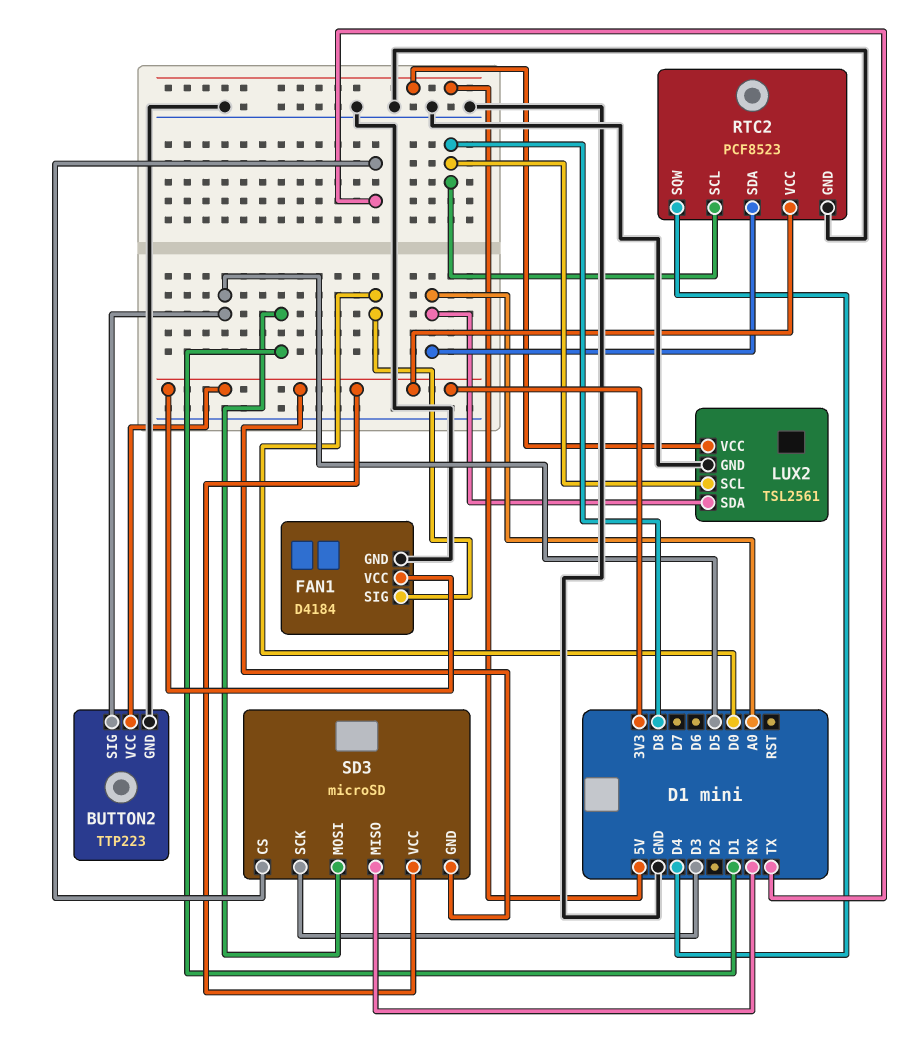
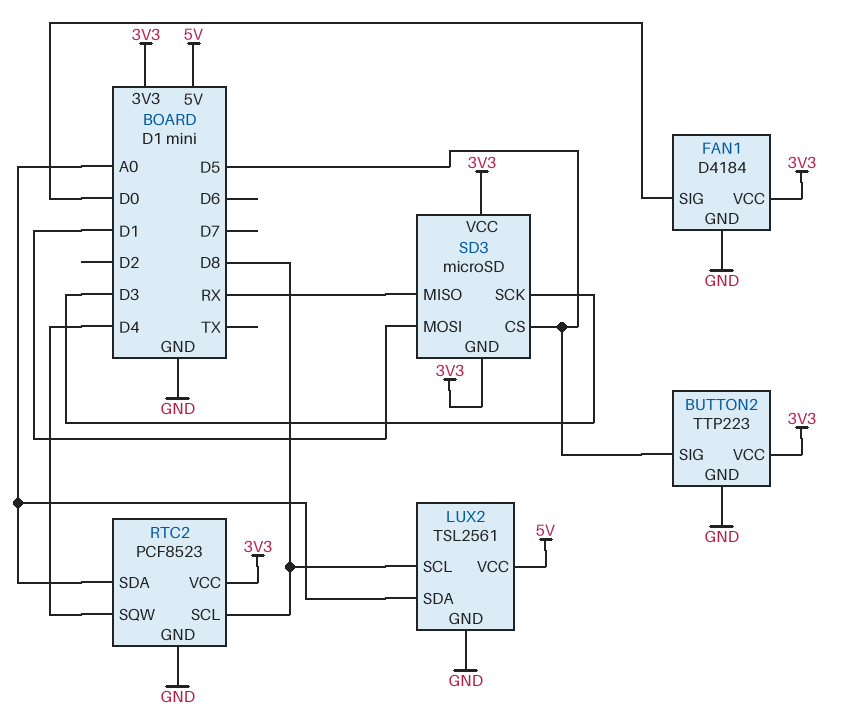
SD3 pin CS: TX -> D5

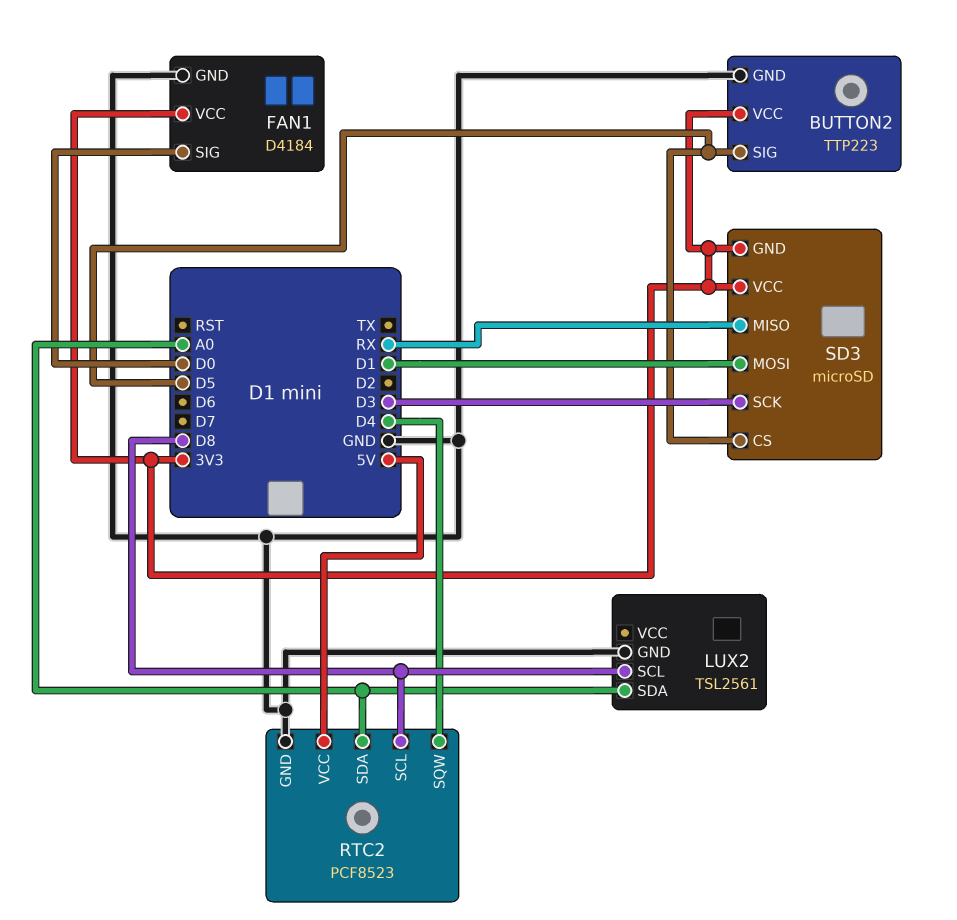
LUX2 pin VCC: 5V -> none
RTC2 pin VCC: 3V3 -> 5V

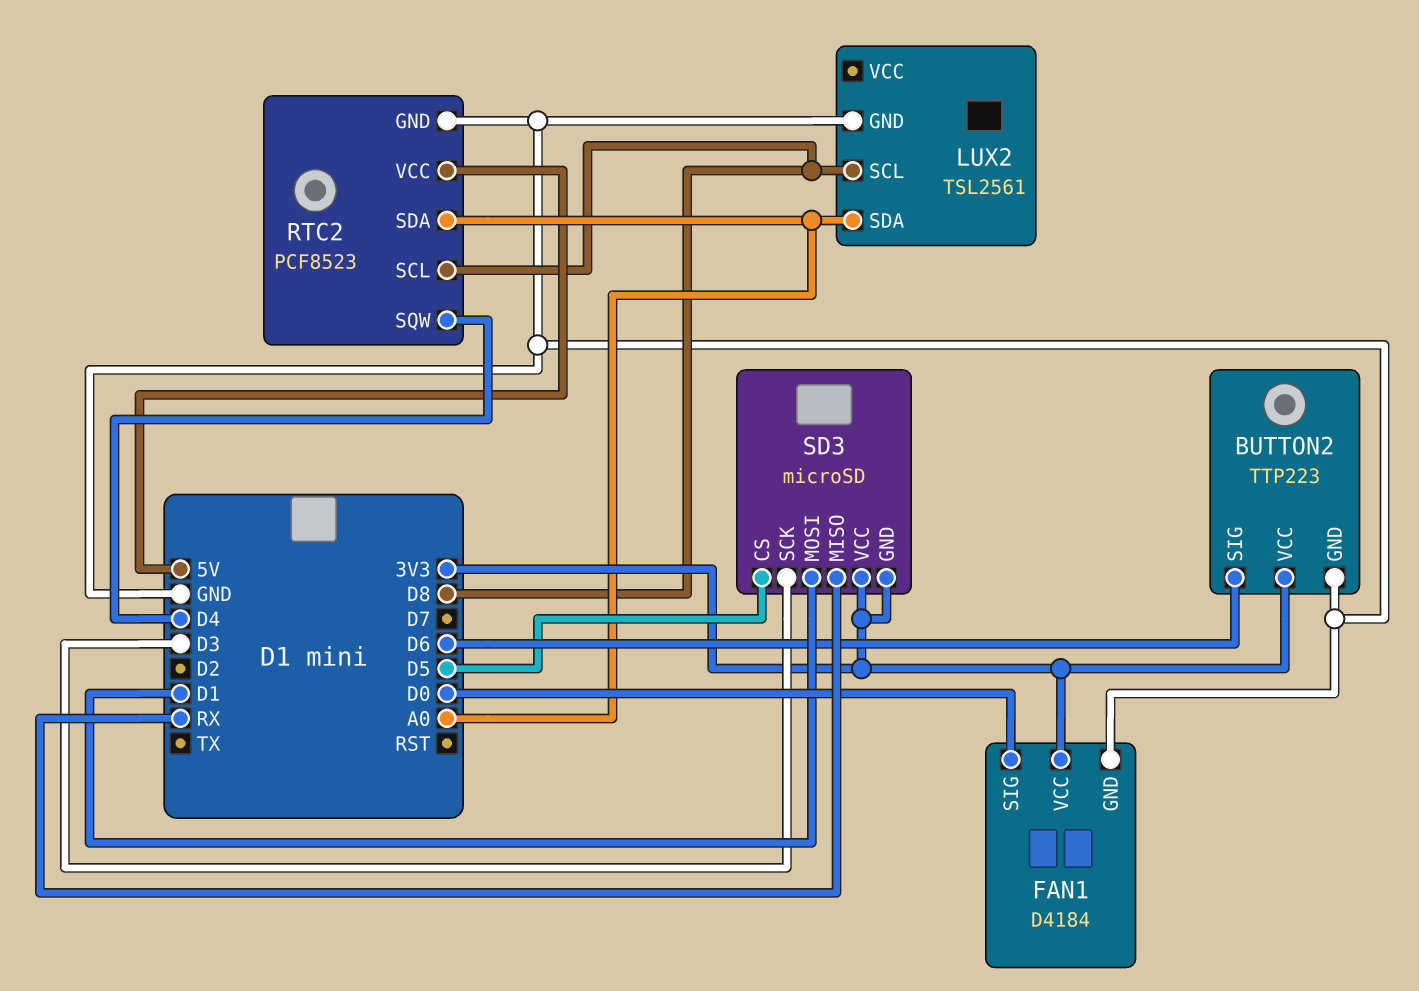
BUTTON2 pin SIG: D5 -> D6

